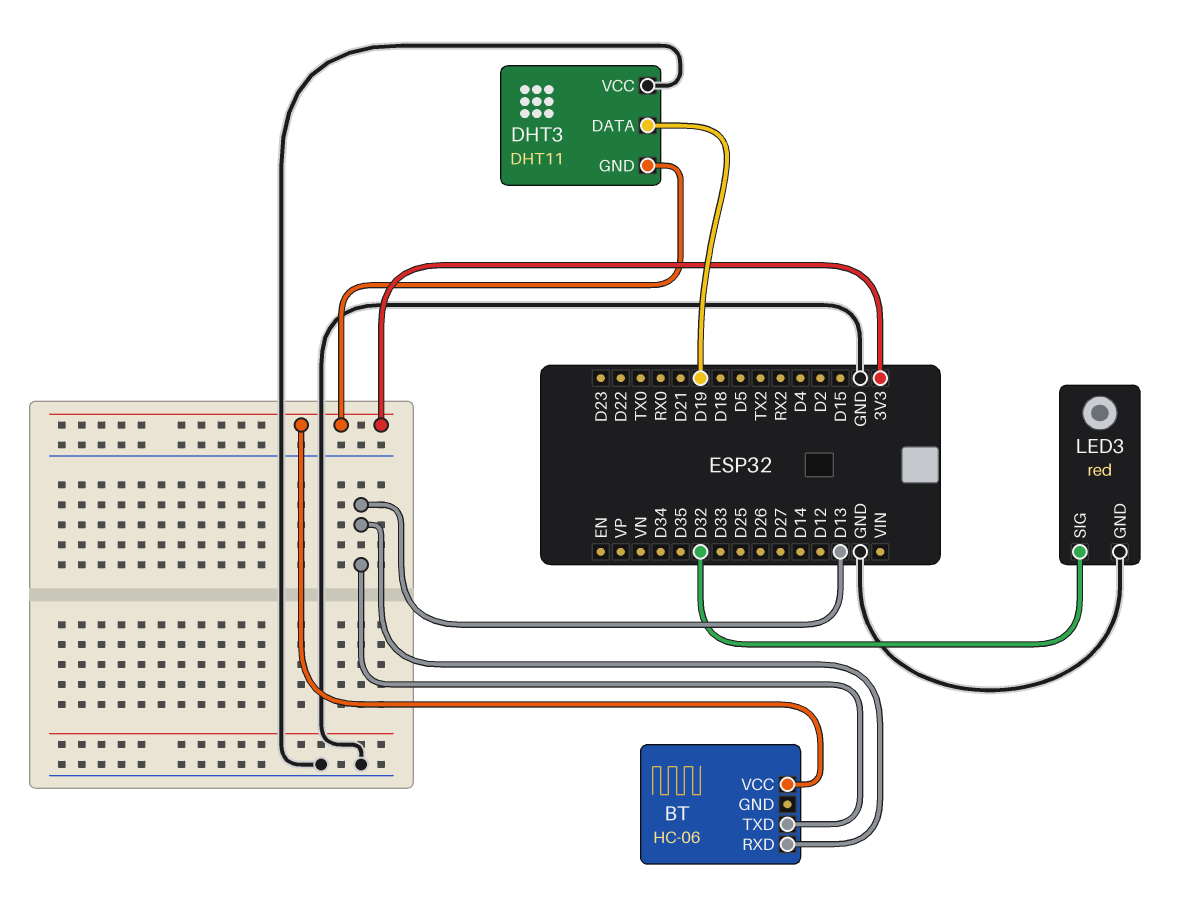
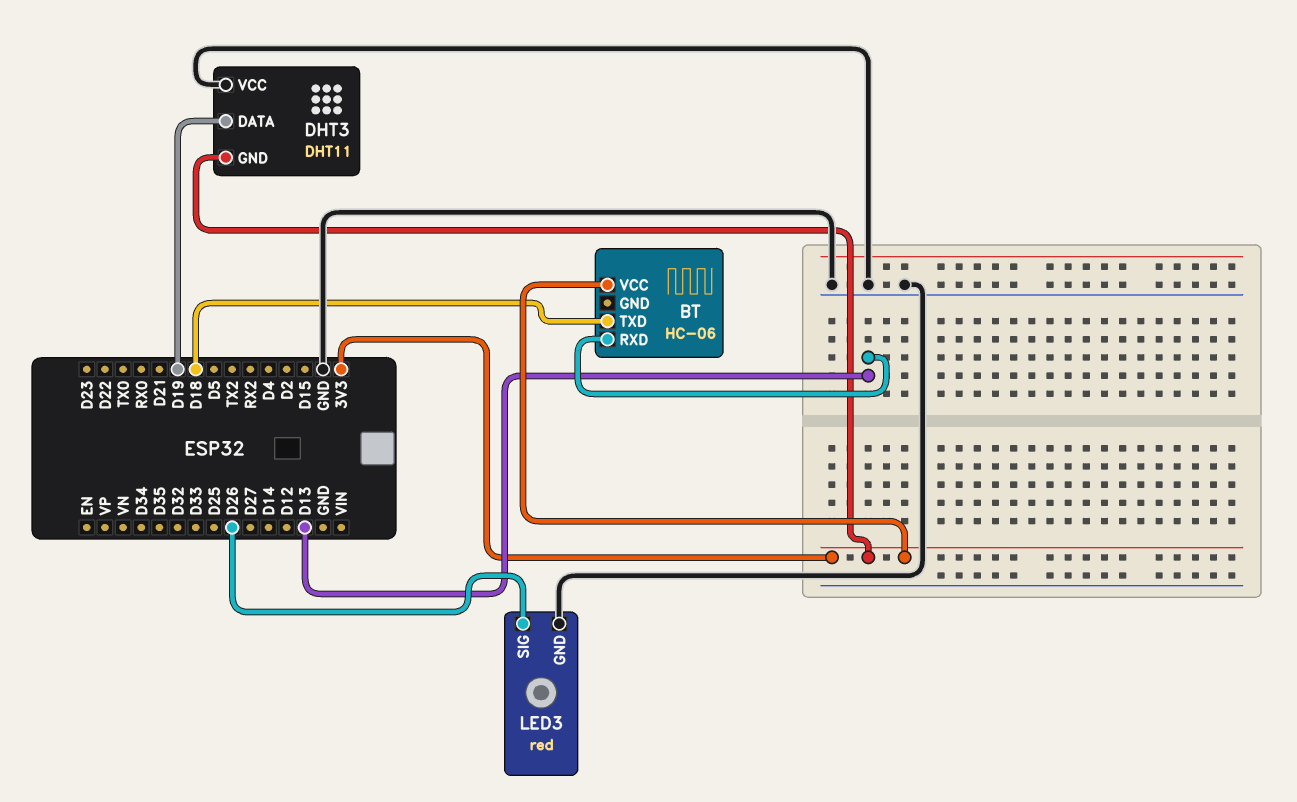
BT pin TXD: D13 -> D18
LED3 pin SIG: D32 -> D26

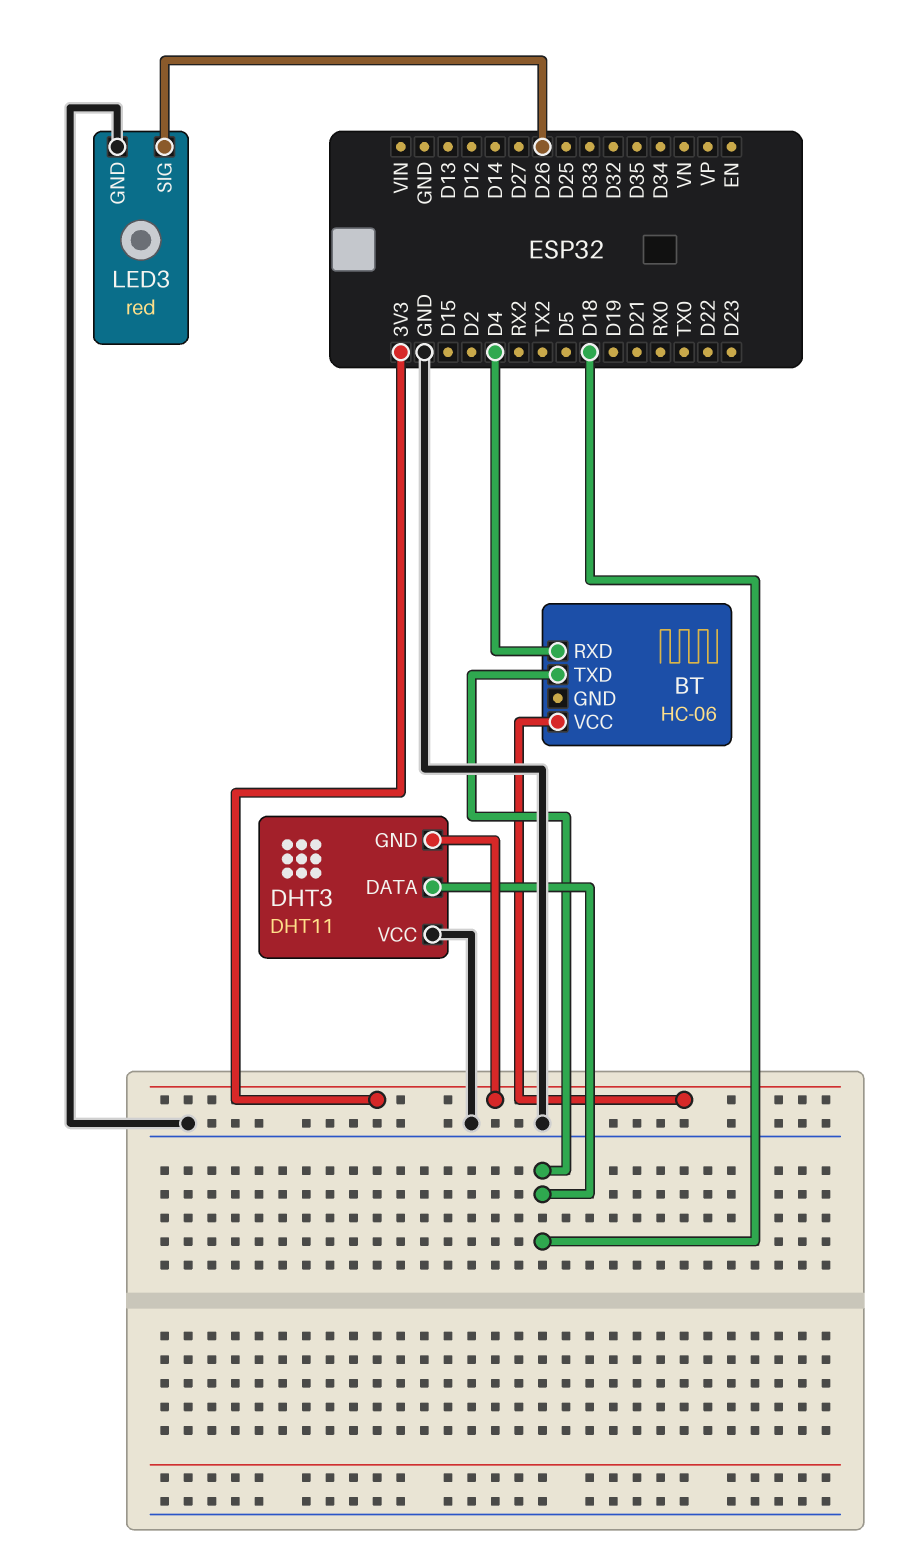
BT pin RXD: D13 -> D4
DHT3 pin DATA: D19 -> D18

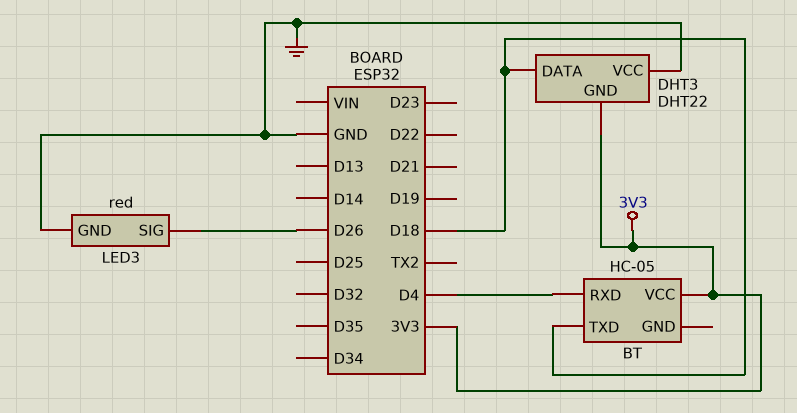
BT: HC-06 -> HC-05
DHT3: DHT11 -> DHT22

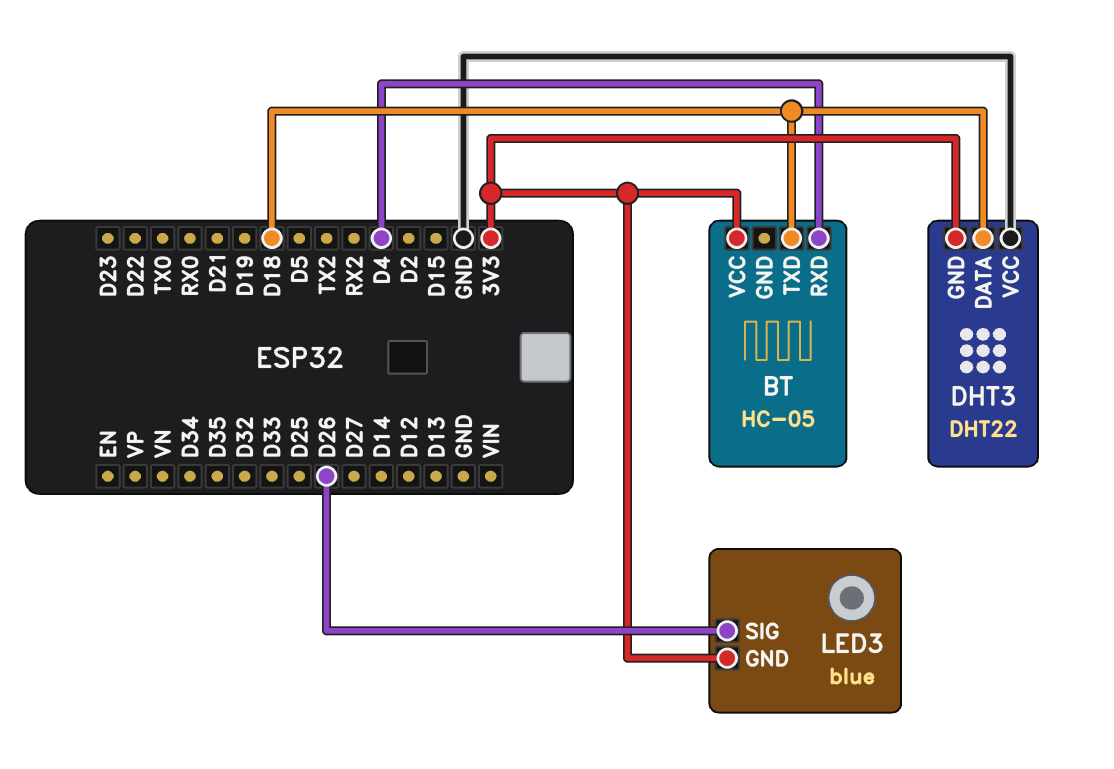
LED3: red -> blue
LED3 pin GND: GND -> 3V3

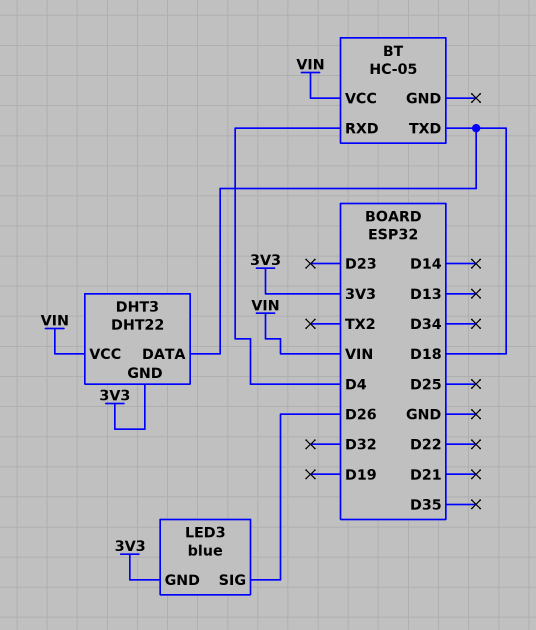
BT pin VCC: 3V3 -> VIN
DHT3 pin VCC: GND -> VIN

